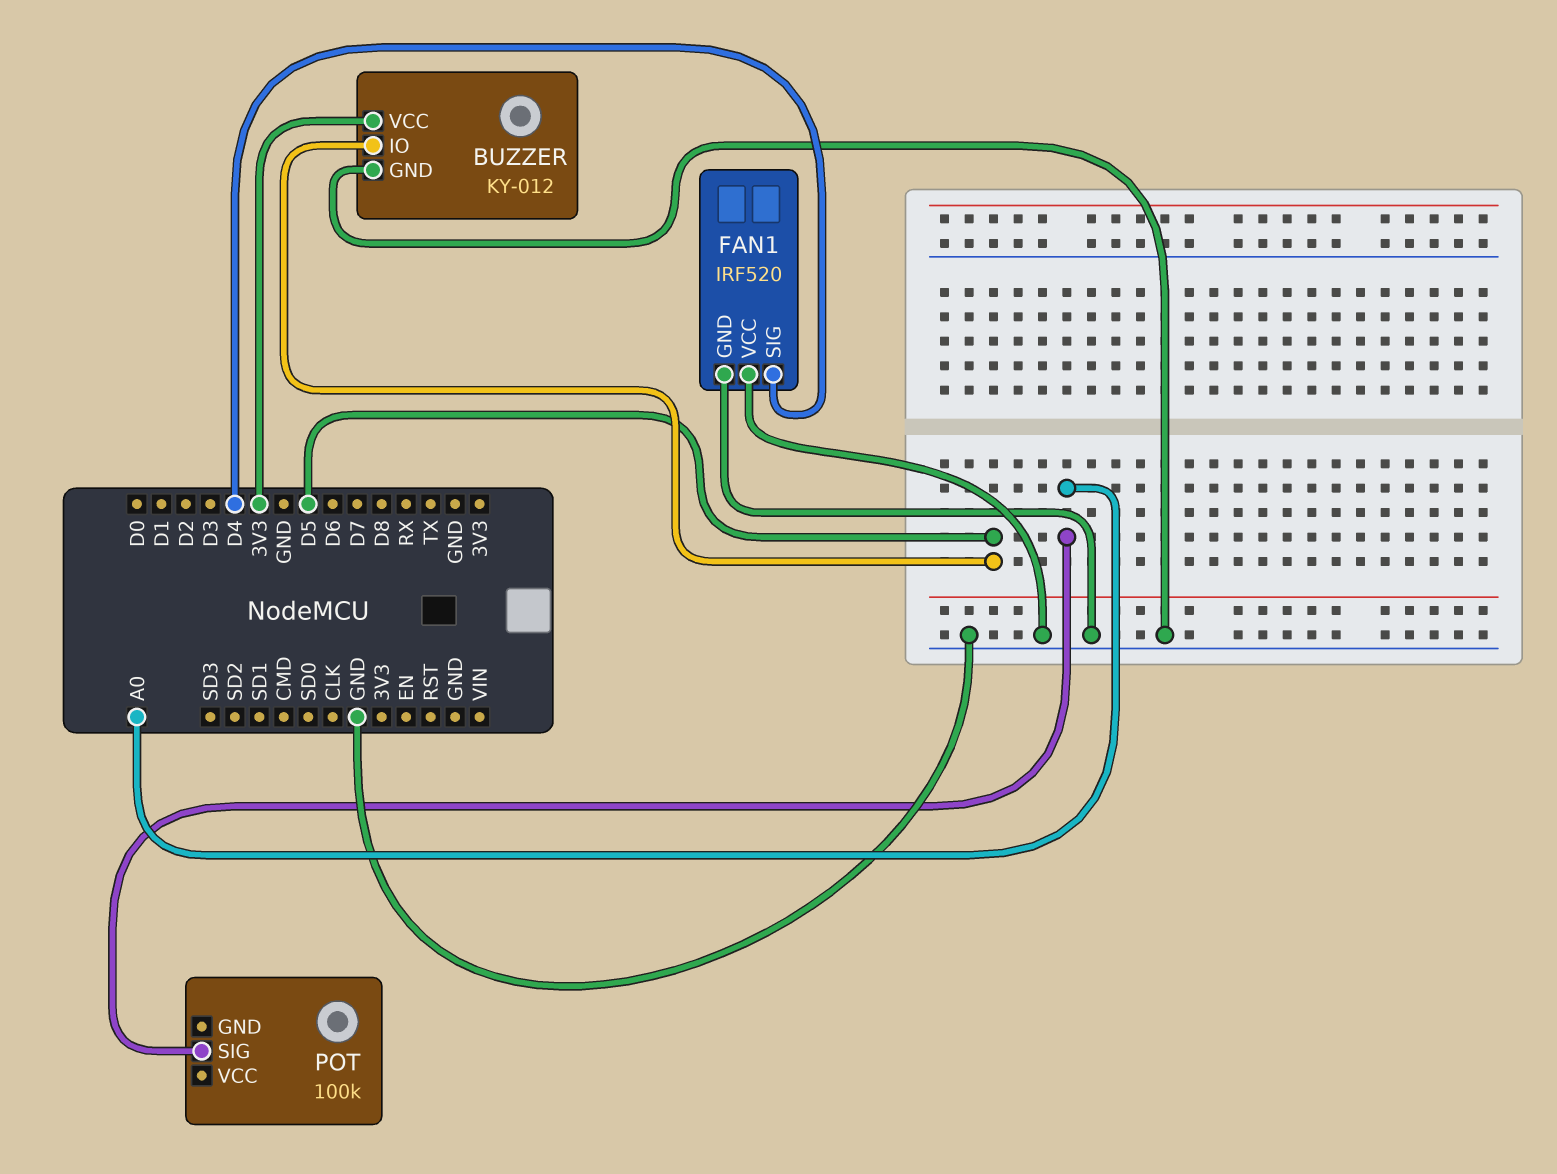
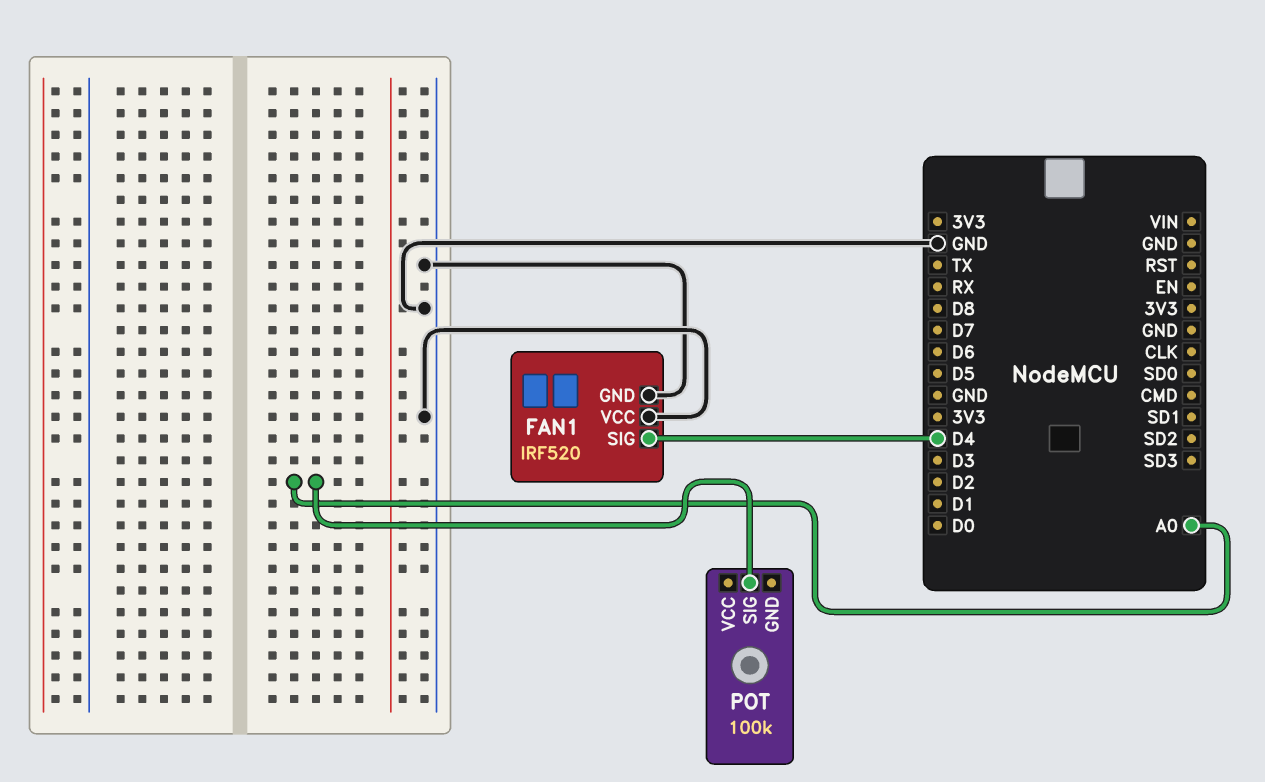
BUZZER: KY-012 -> none
BUZZER pin GND: GND -> none
BUZZER pin IO: D5 -> none
BUZZER pin VCC: 3V3 -> none

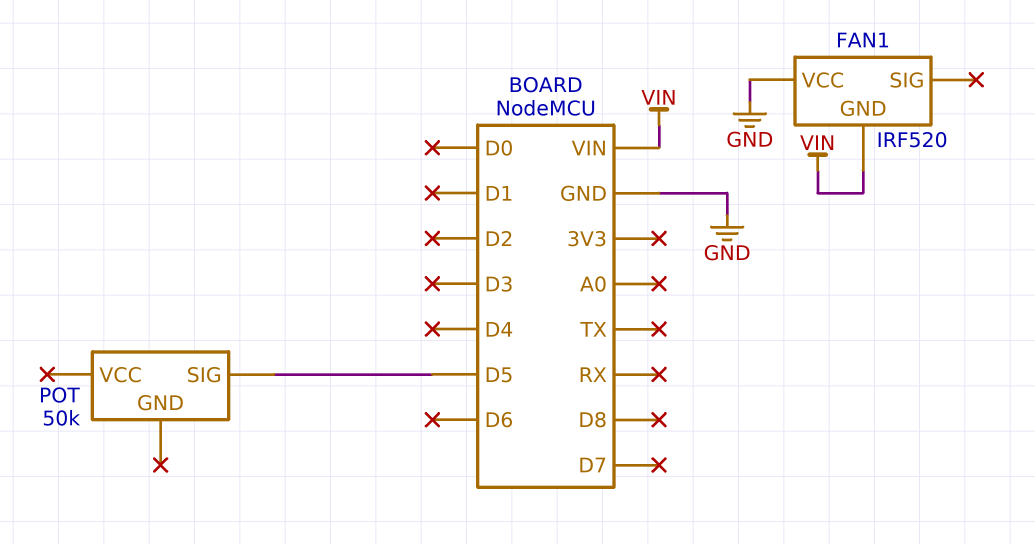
FAN1 pin GND: GND -> VIN
FAN1 pin SIG: D4 -> none
POT: 100k -> 50k
POT pin SIG: A0 -> D5

